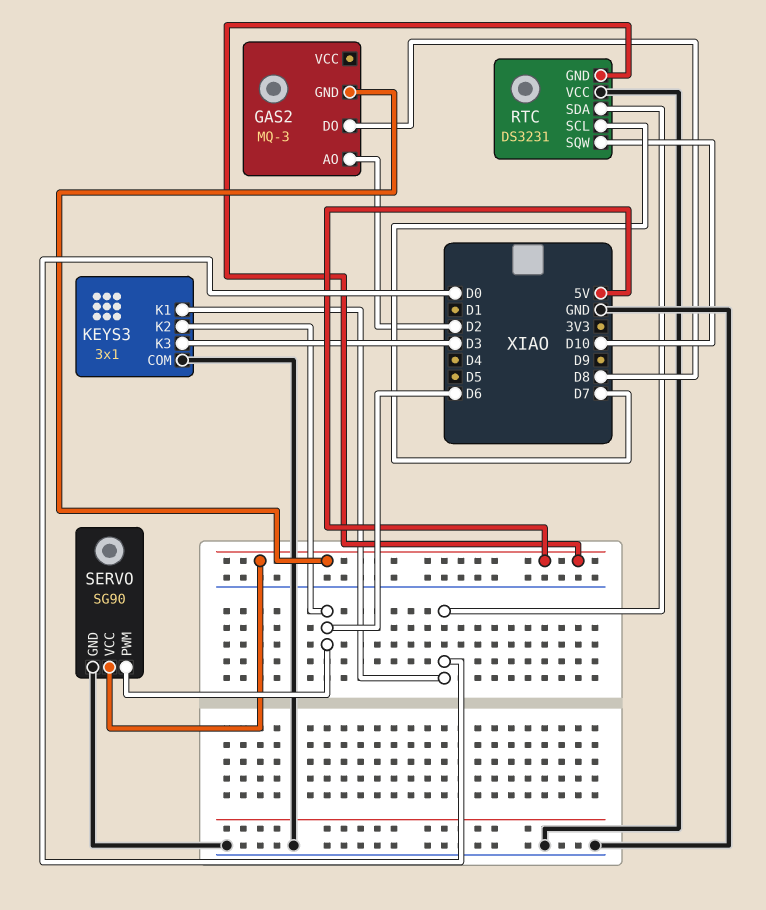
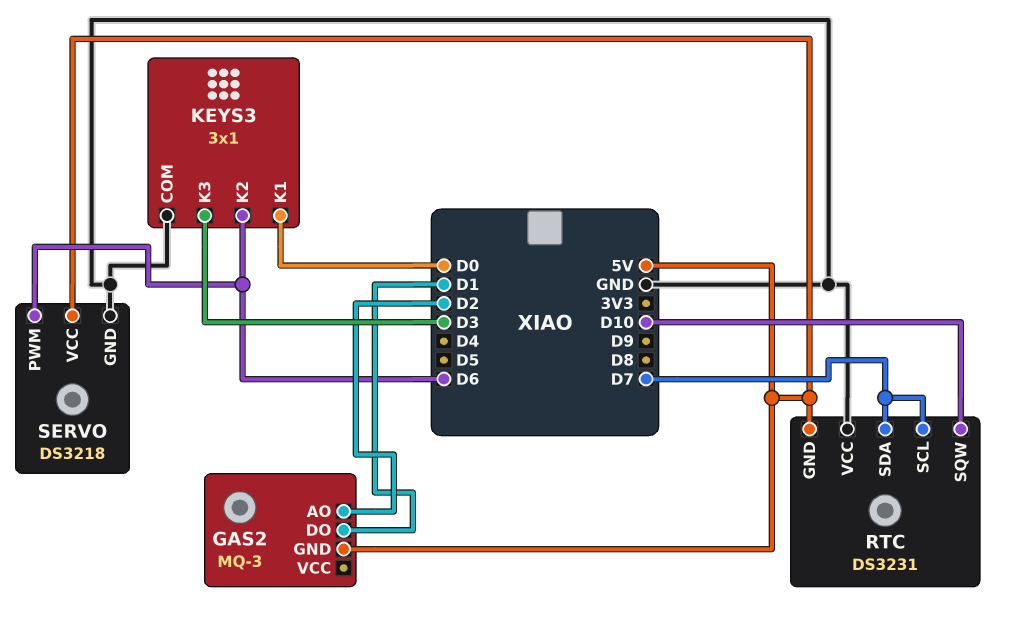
GAS2 pin DO: D8 -> D1
RTC pin SDA: D0 -> D7
SERVO: SG90 -> DS3218

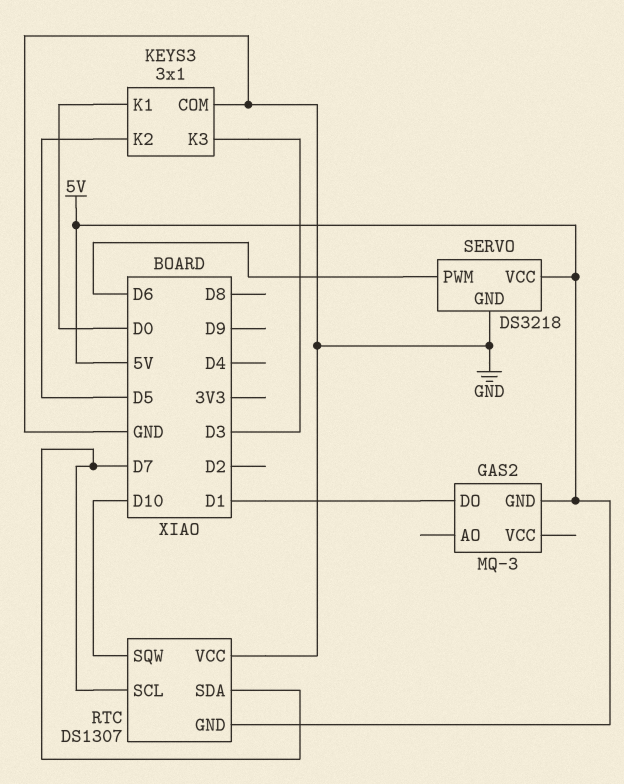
GAS2 pin AO: D2 -> none
KEYS3 pin K2: D6 -> D5
RTC: DS3231 -> DS1307

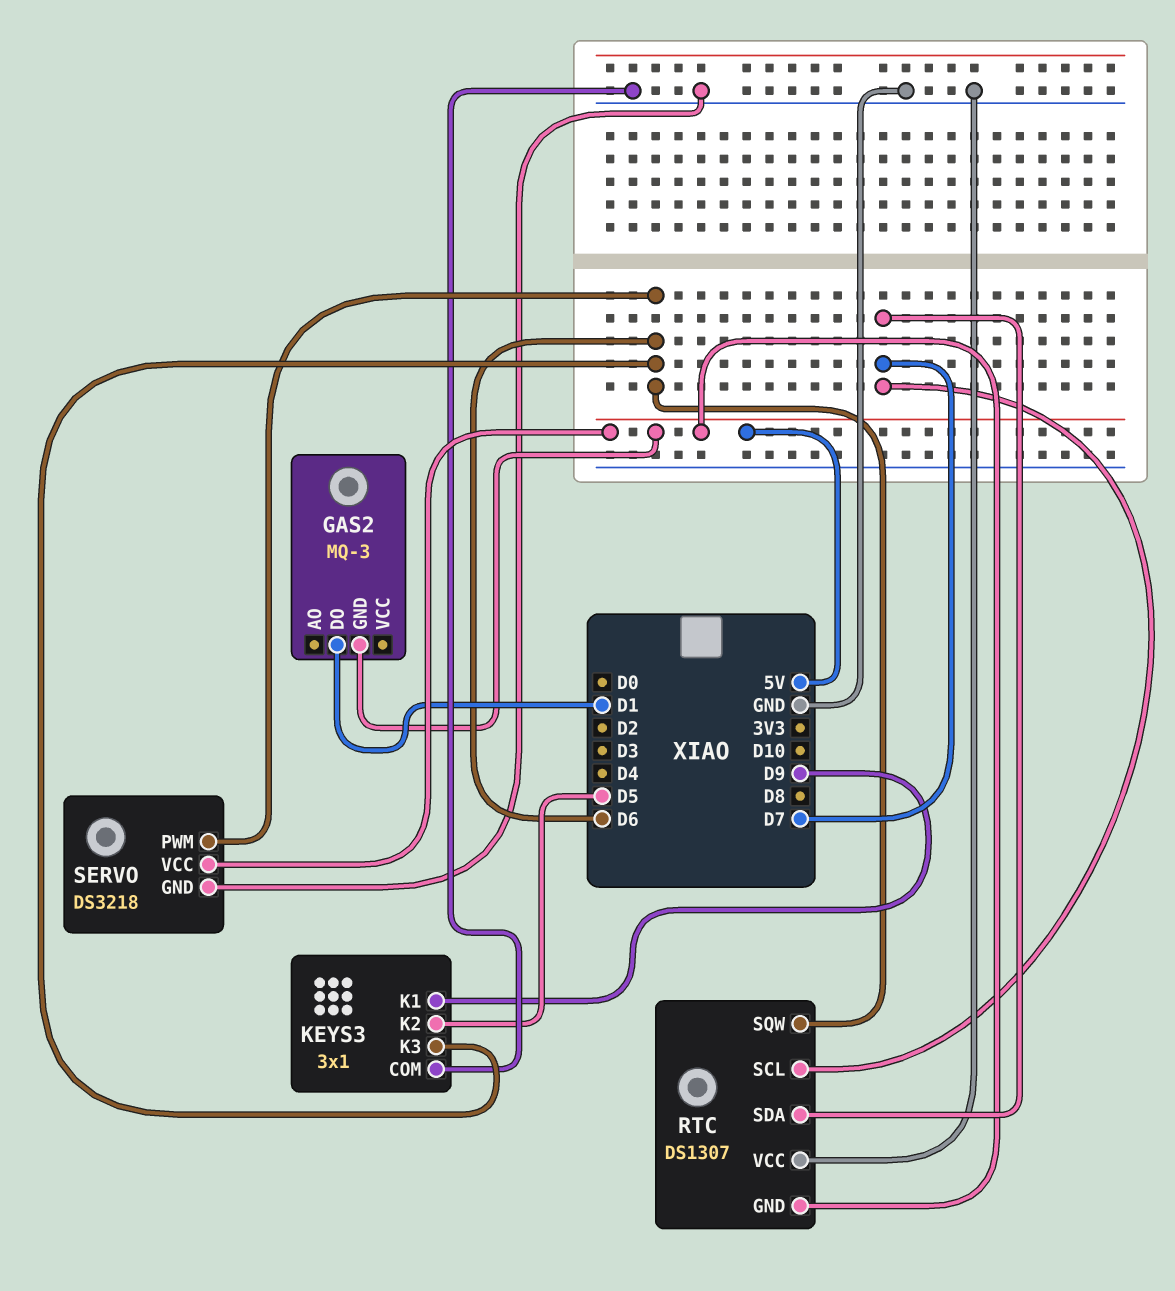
KEYS3 pin K1: D0 -> D9
KEYS3 pin K3: D3 -> D6
RTC pin SQW: D10 -> D6

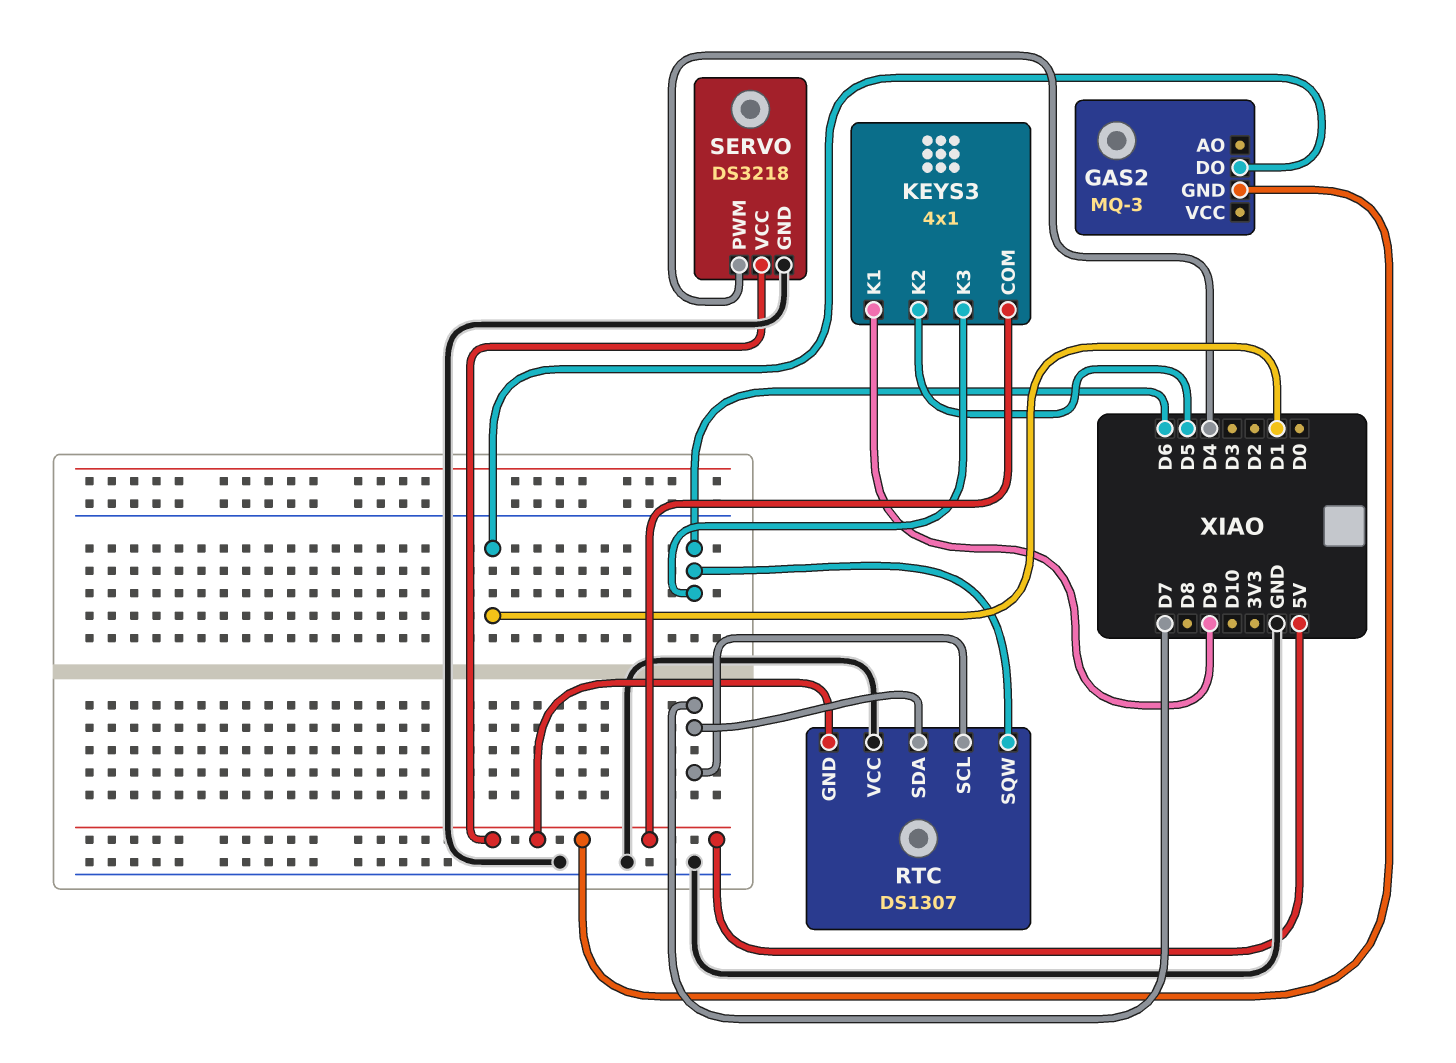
KEYS3: 3x1 -> 4x1
KEYS3 pin COM: GND -> 5V
SERVO pin PWM: D6 -> D4

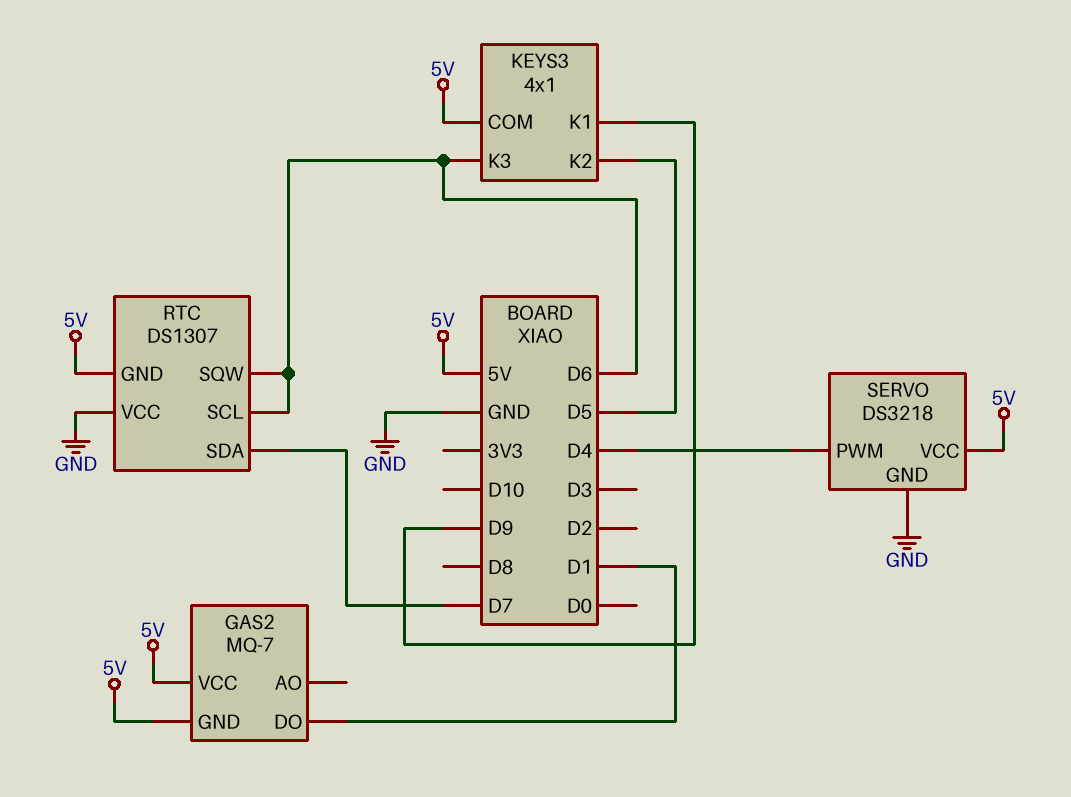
GAS2: MQ-3 -> MQ-7
GAS2 pin VCC: none -> 5V
RTC pin SCL: D7 -> D6

